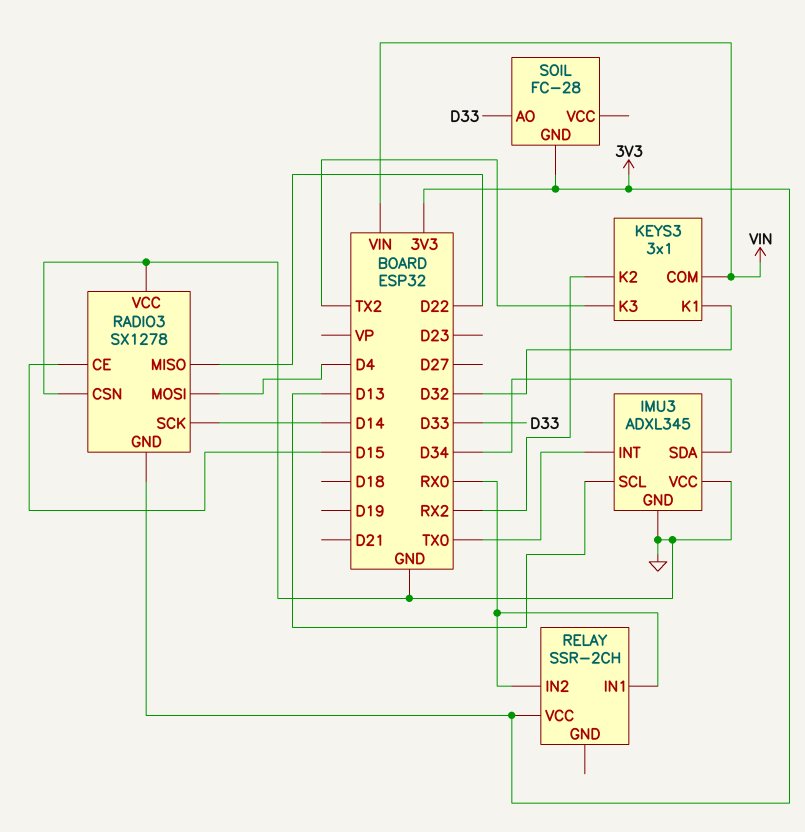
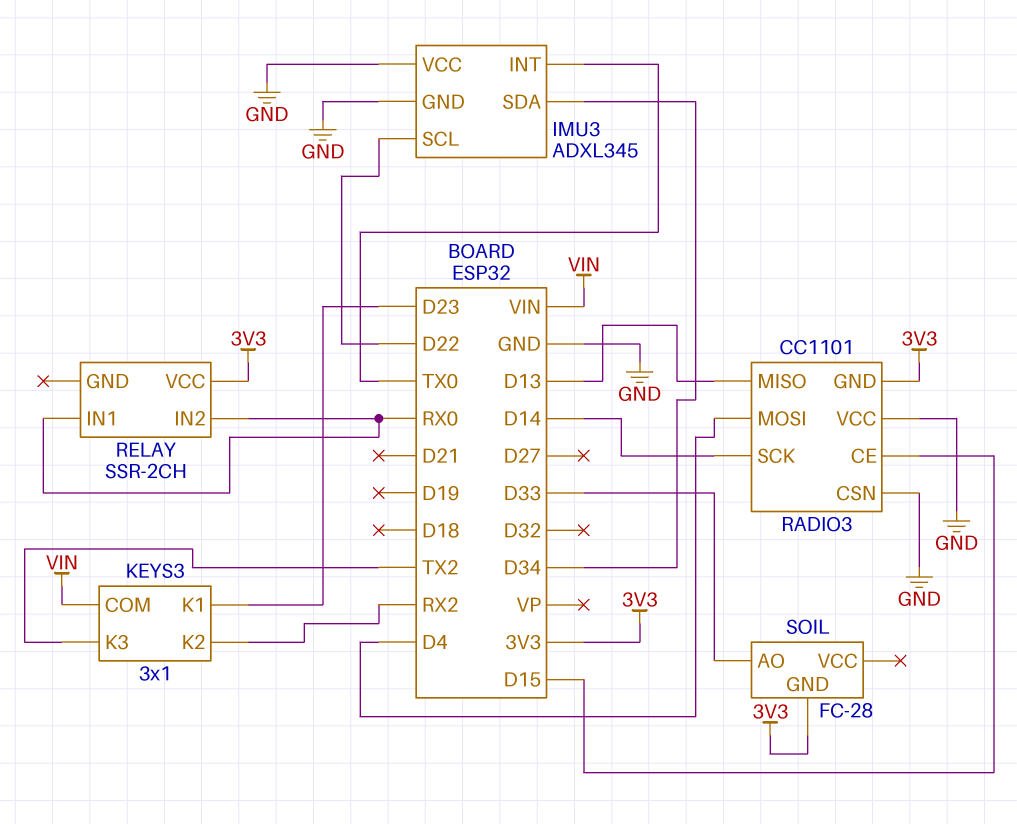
IMU3 pin SCL: D13 -> D22
KEYS3 pin K1: D32 -> D23
RADIO3: SX1278 -> CC1101
RADIO3 pin MISO: D22 -> D13

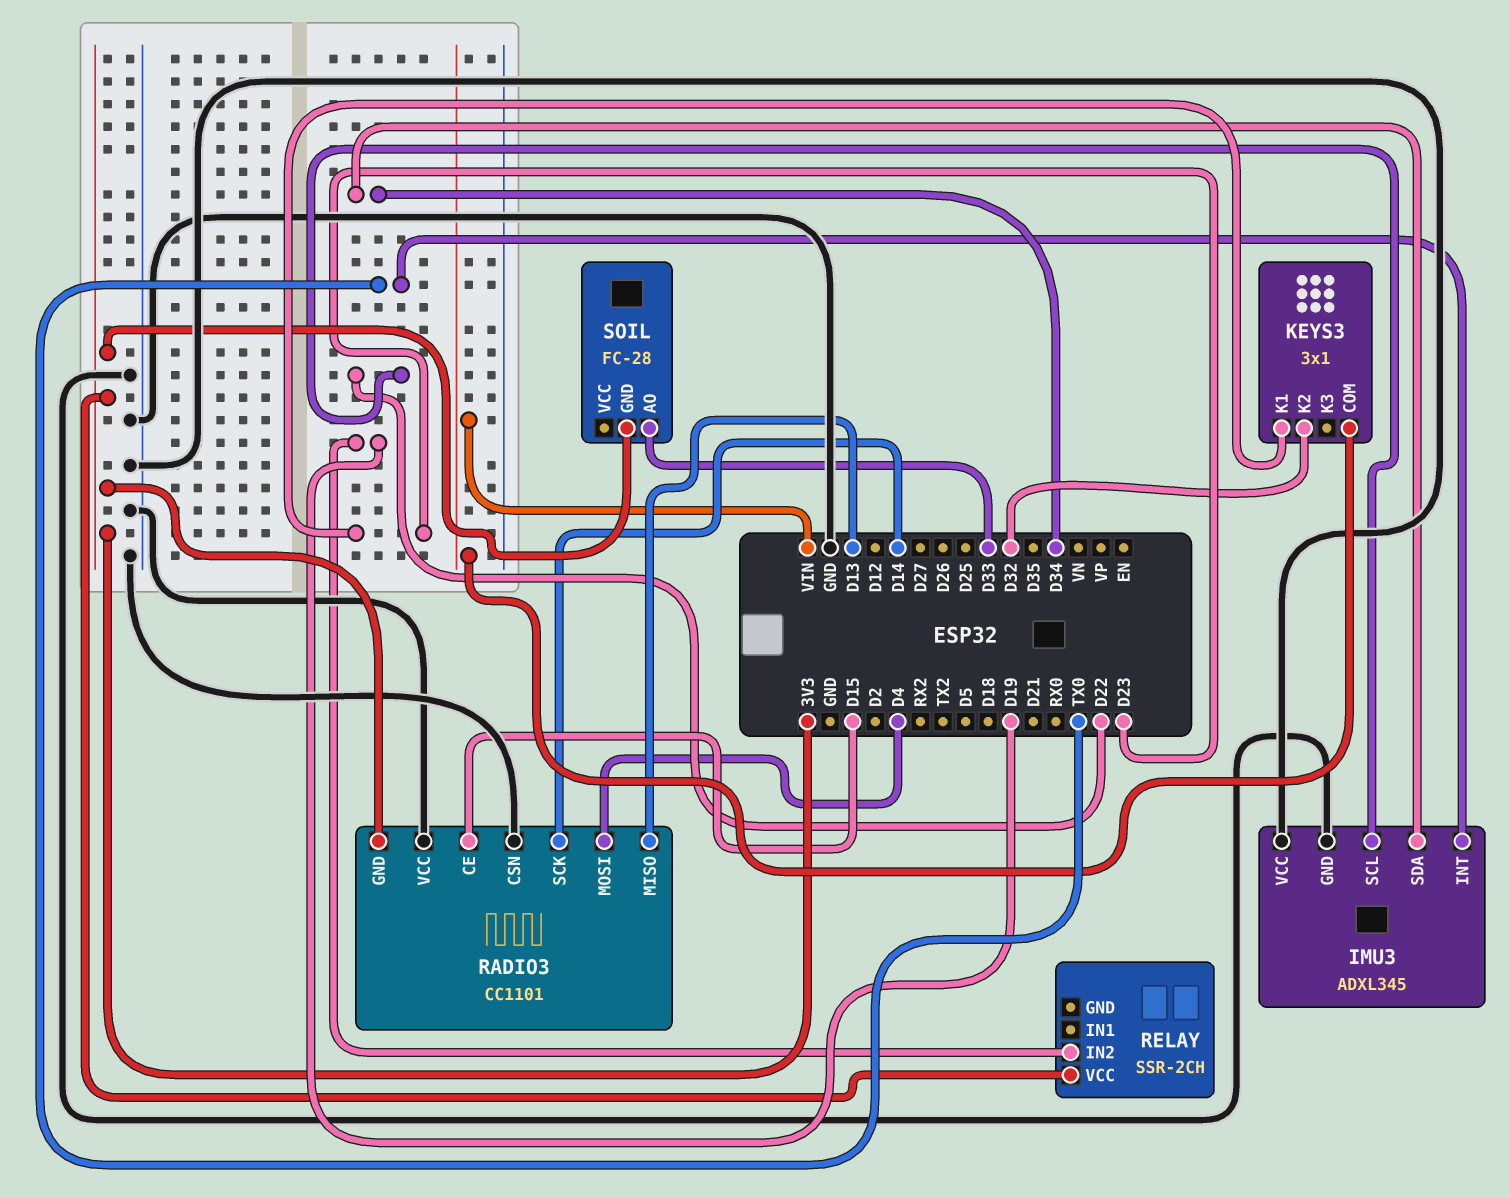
KEYS3 pin K2: RX2 -> D32
KEYS3 pin K3: TX2 -> none
RELAY pin IN1: RX0 -> none
RELAY pin IN2: RX0 -> D19

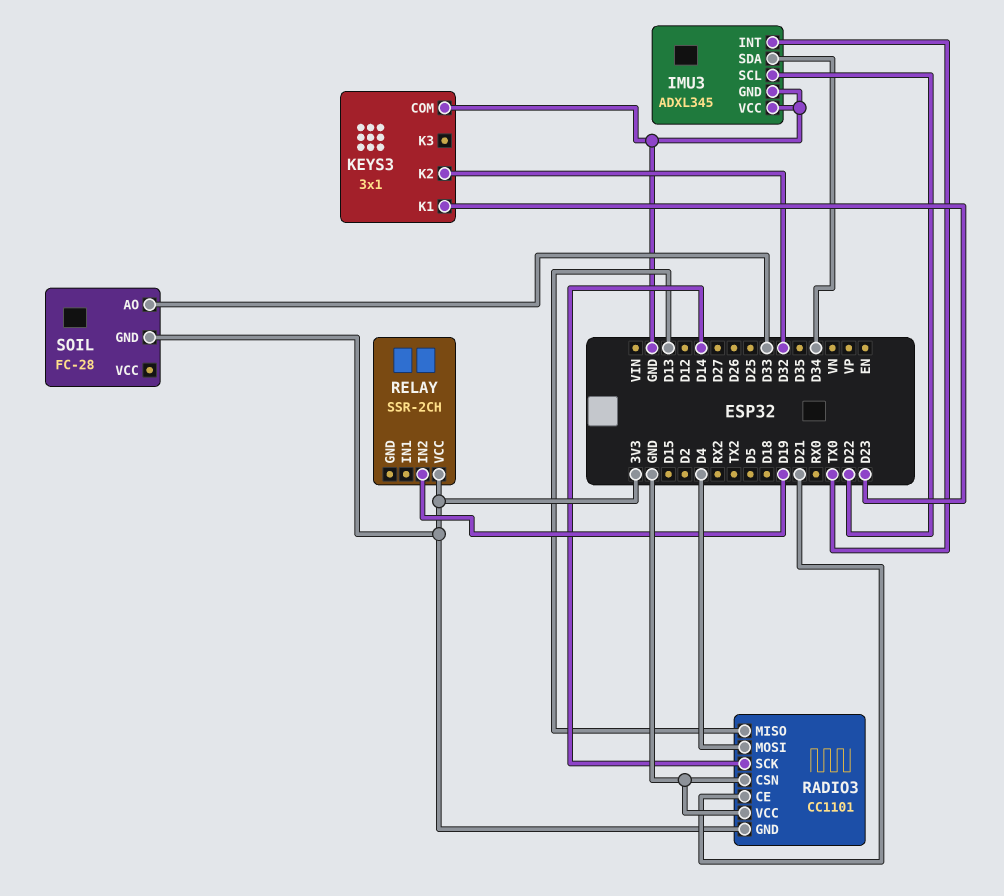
KEYS3 pin COM: VIN -> GND
RADIO3 pin CE: D15 -> D21

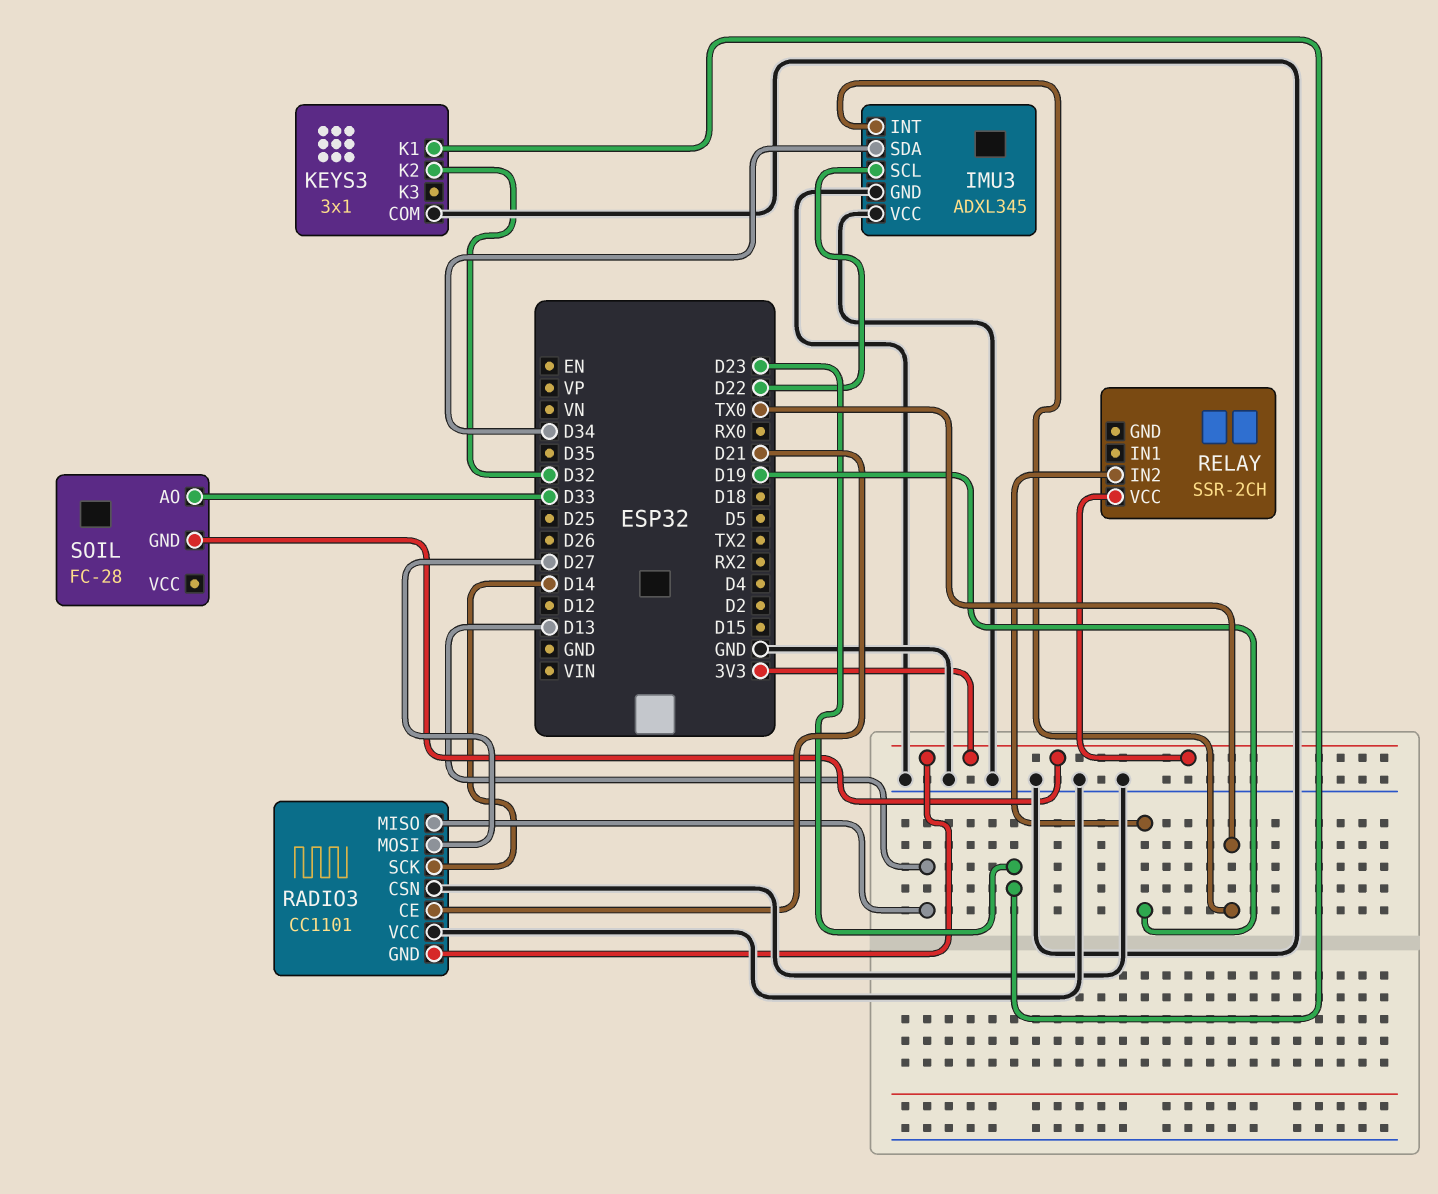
RADIO3 pin MOSI: D4 -> D27

